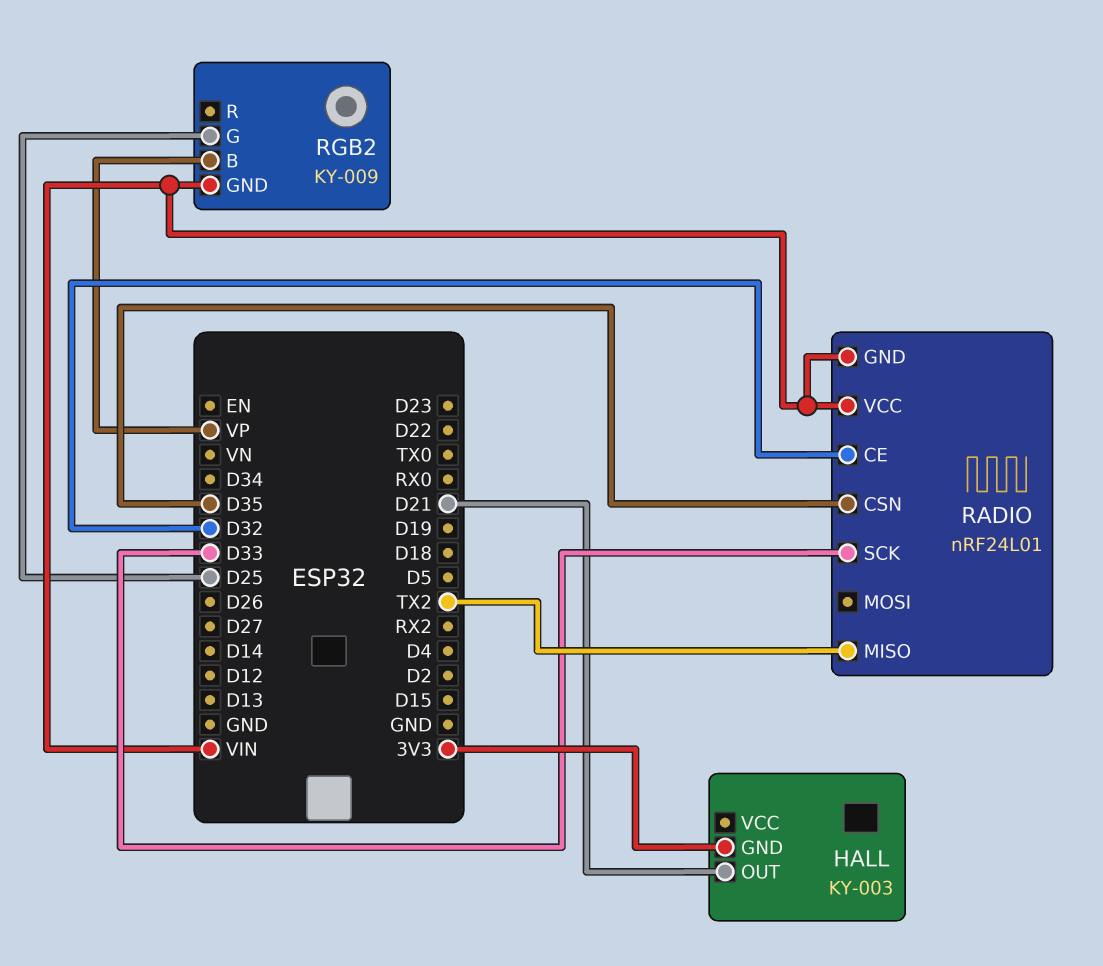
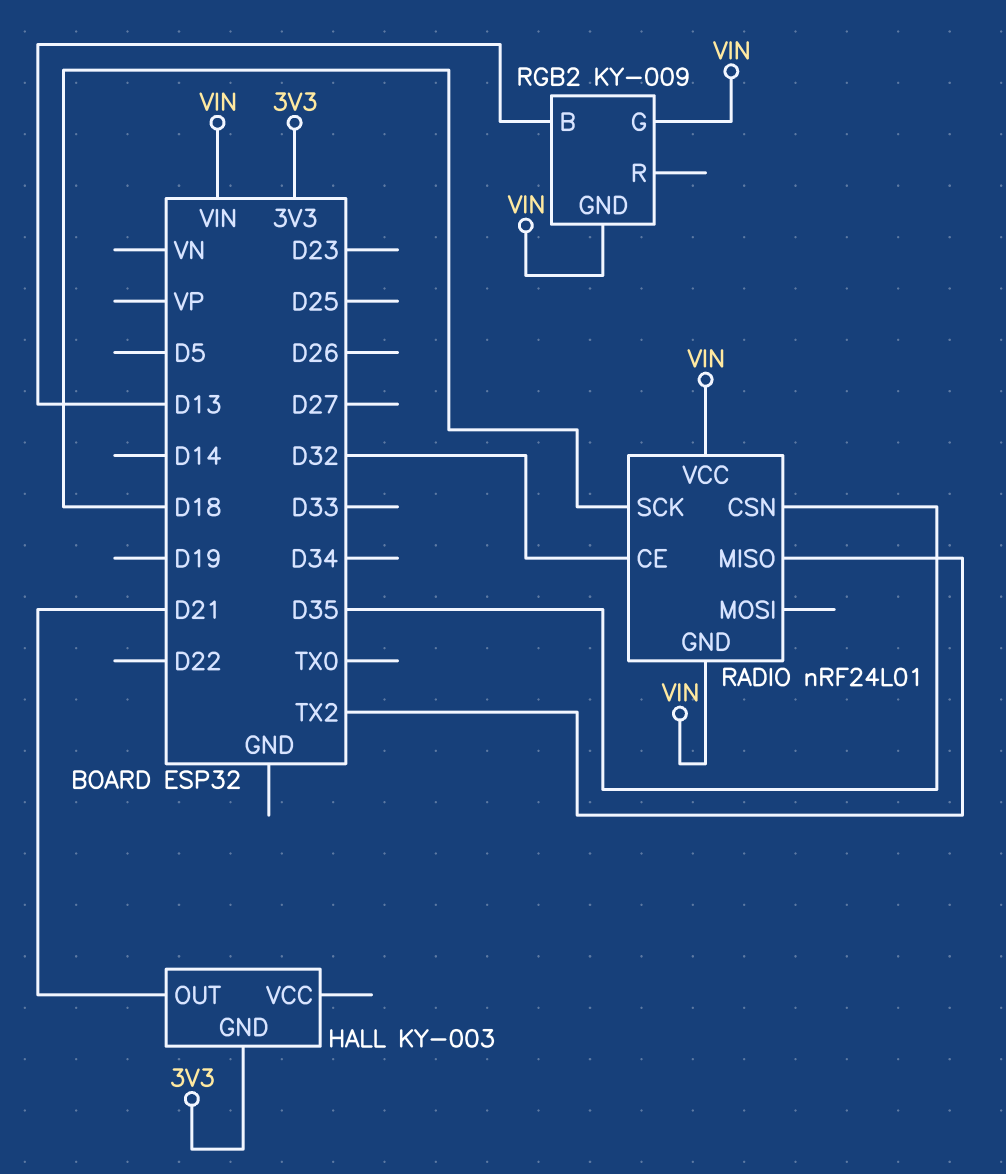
RADIO pin SCK: D33 -> D18
RGB2 pin B: VP -> D13
RGB2 pin G: D25 -> VIN

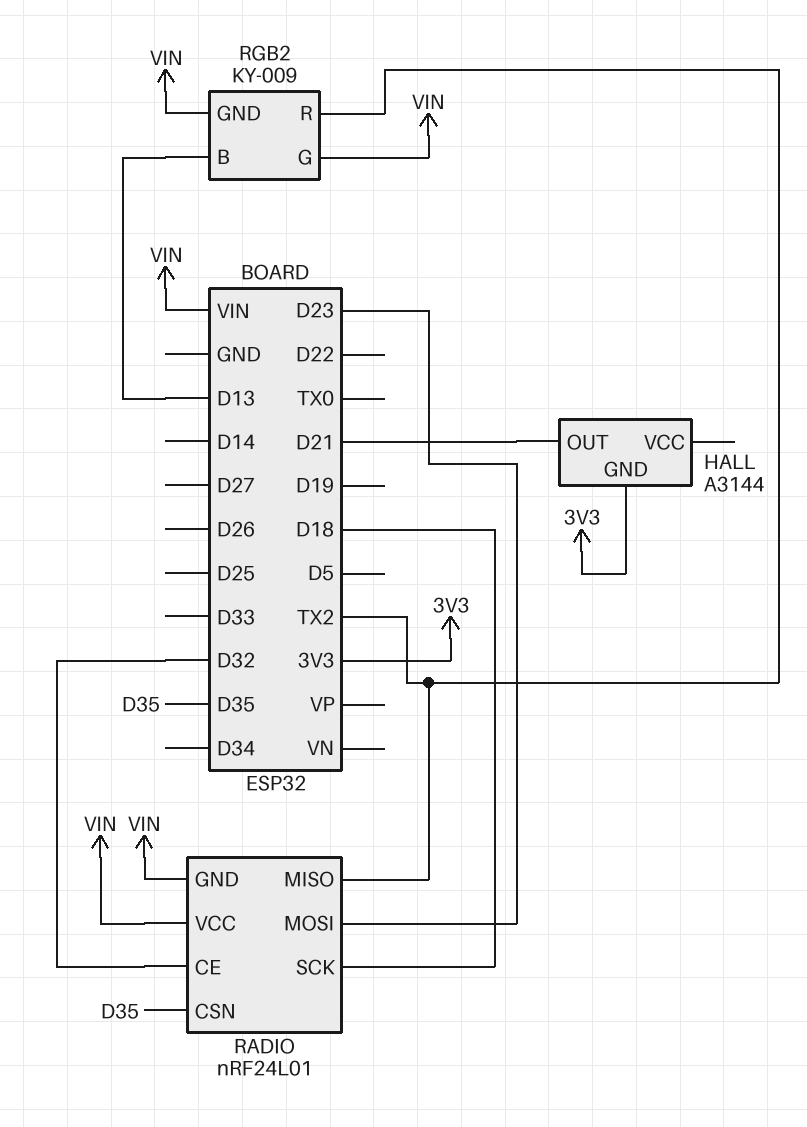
HALL: KY-003 -> A3144
RADIO pin MOSI: none -> D23
RGB2 pin R: none -> TX2

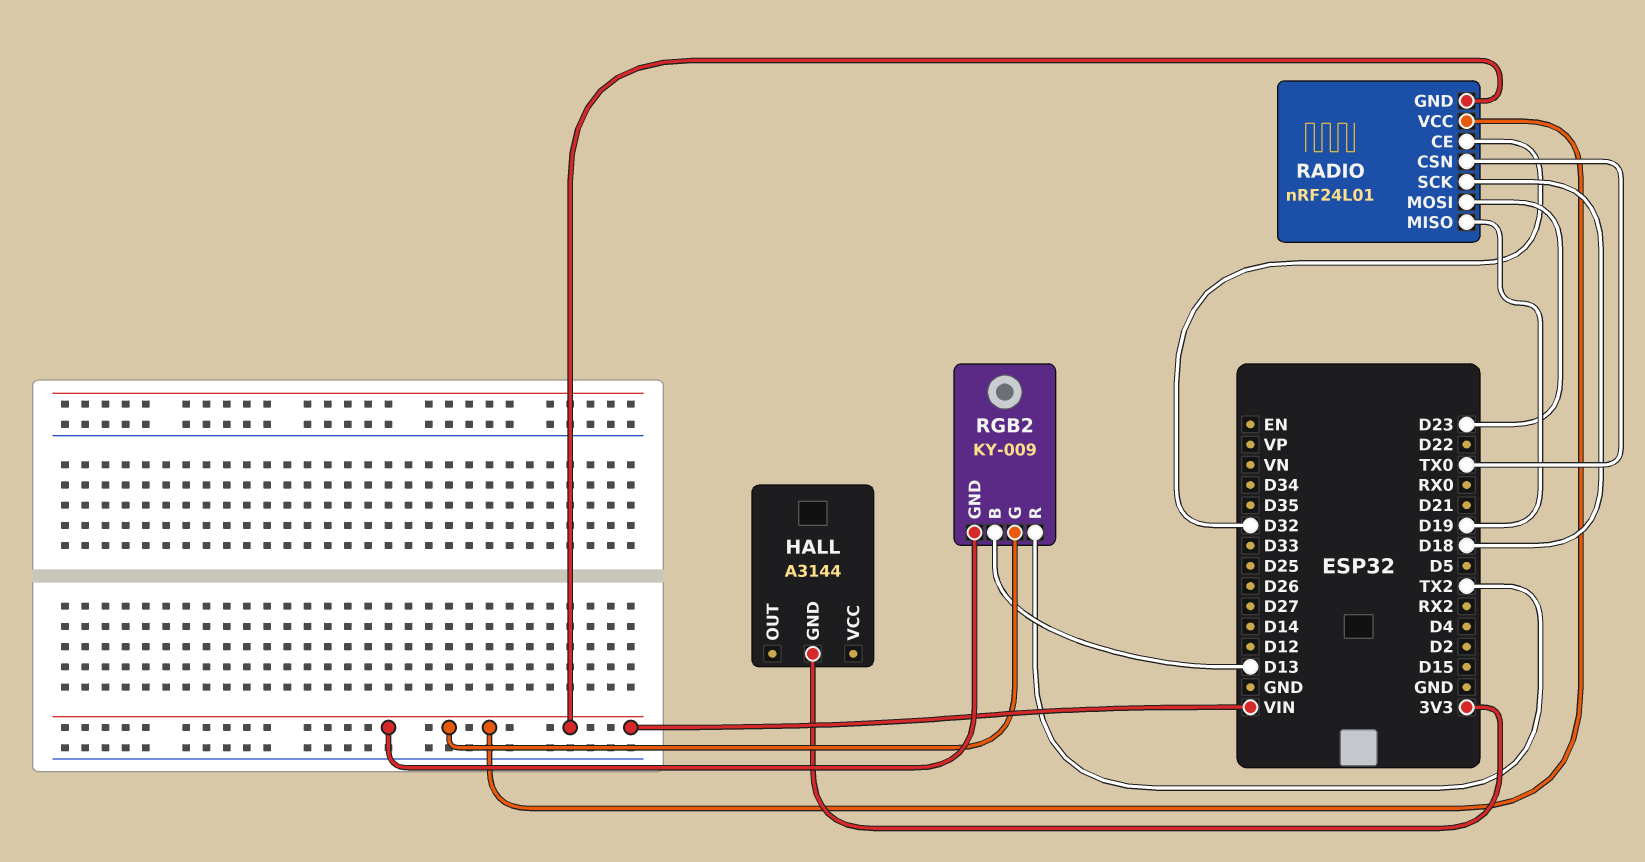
HALL pin OUT: D21 -> none
RADIO pin CSN: D35 -> TX0
RADIO pin MISO: TX2 -> D19

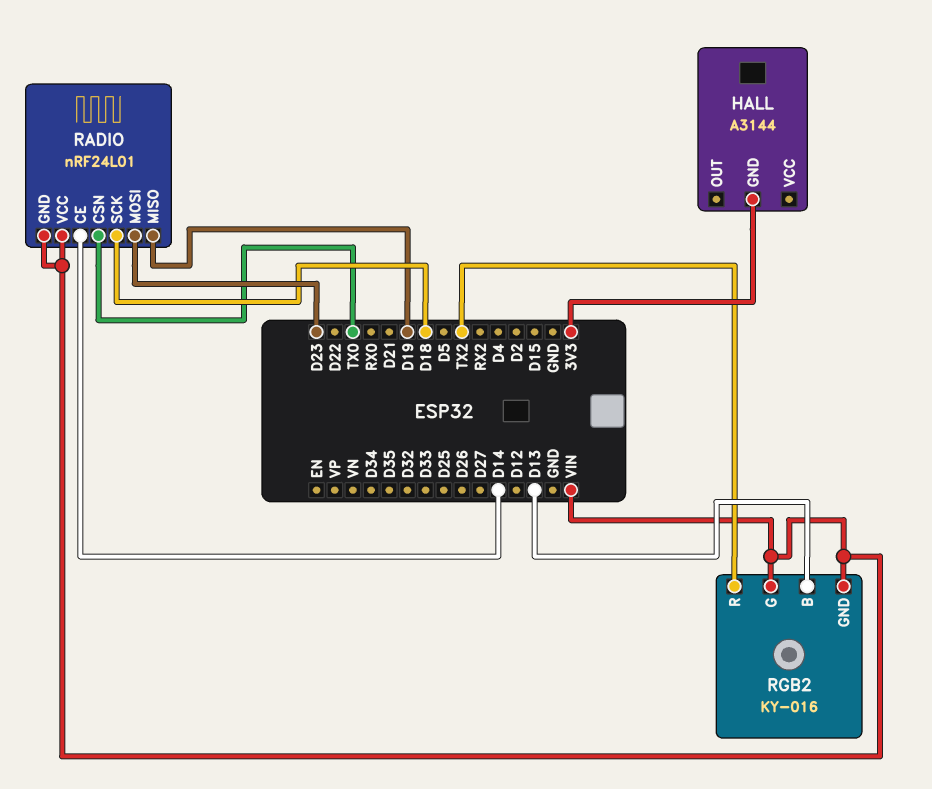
RADIO pin CE: D32 -> D14
RGB2: KY-009 -> KY-016

